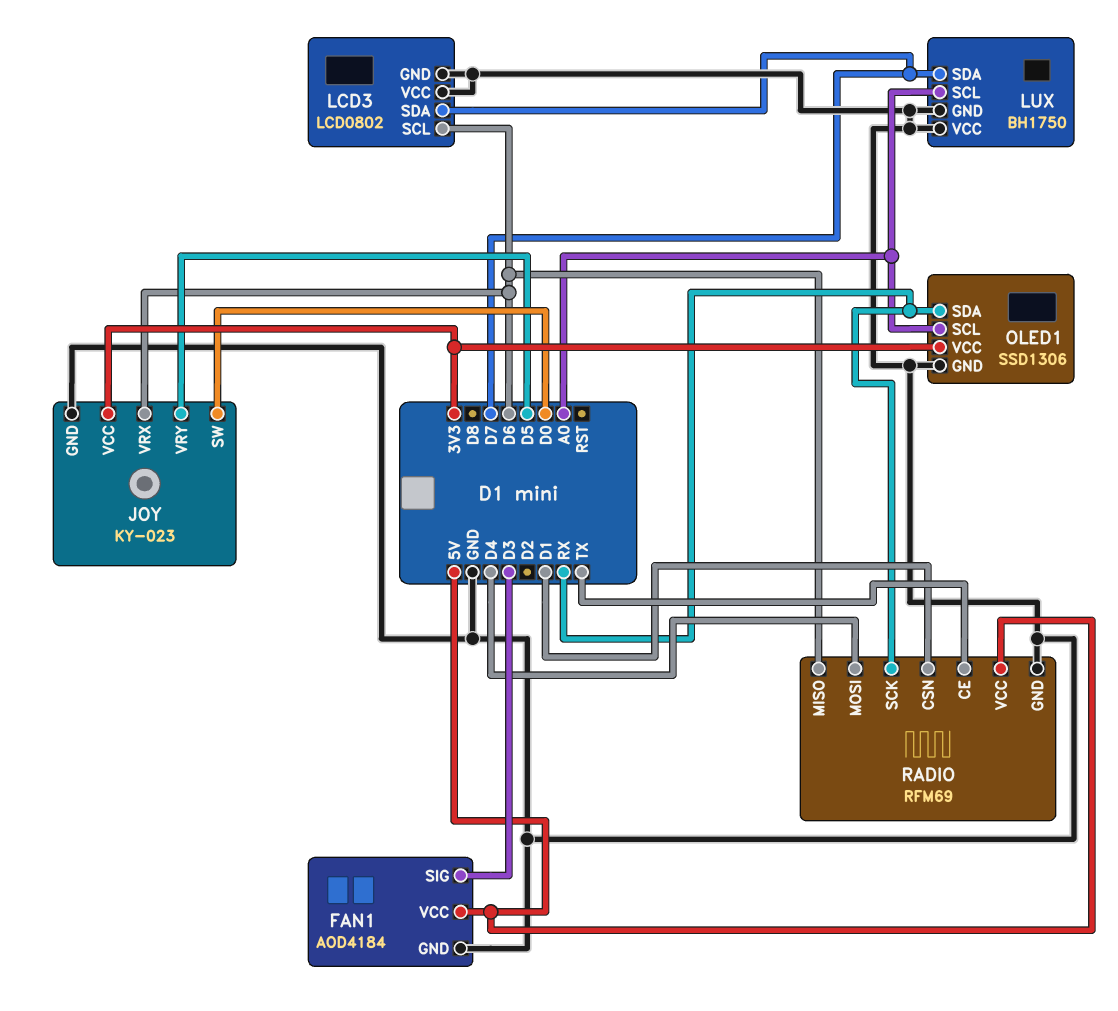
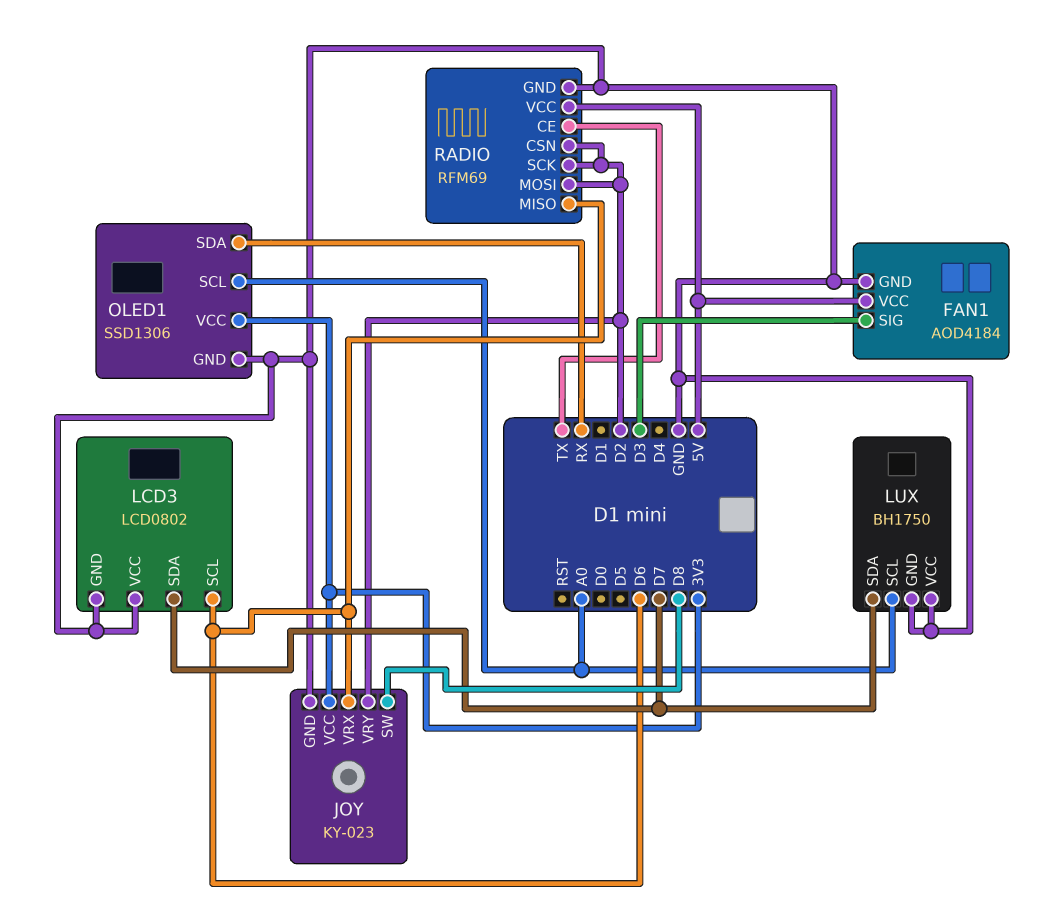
JOY pin SW: D0 -> D8
JOY pin VRY: D5 -> D2
RADIO pin CSN: D1 -> D2
RADIO pin MOSI: D4 -> D2
RADIO pin SCK: RX -> D2

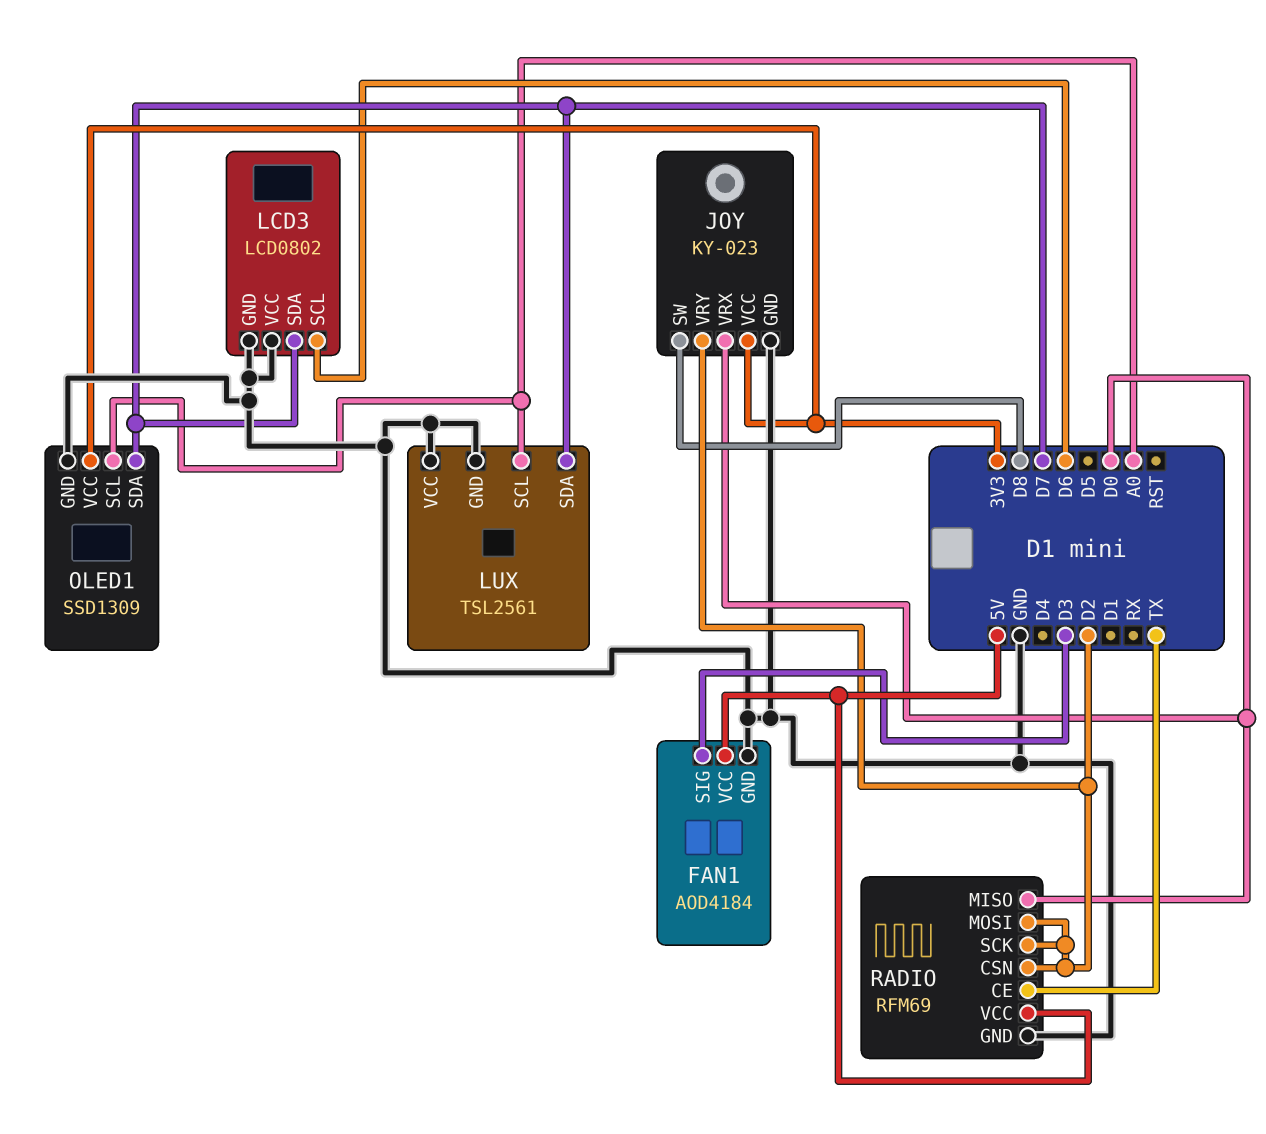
JOY pin VRX: D6 -> D0
LUX: BH1750 -> TSL2561
OLED1: SSD1306 -> SSD1309
OLED1 pin SDA: RX -> D7
RADIO pin MISO: D6 -> D0

